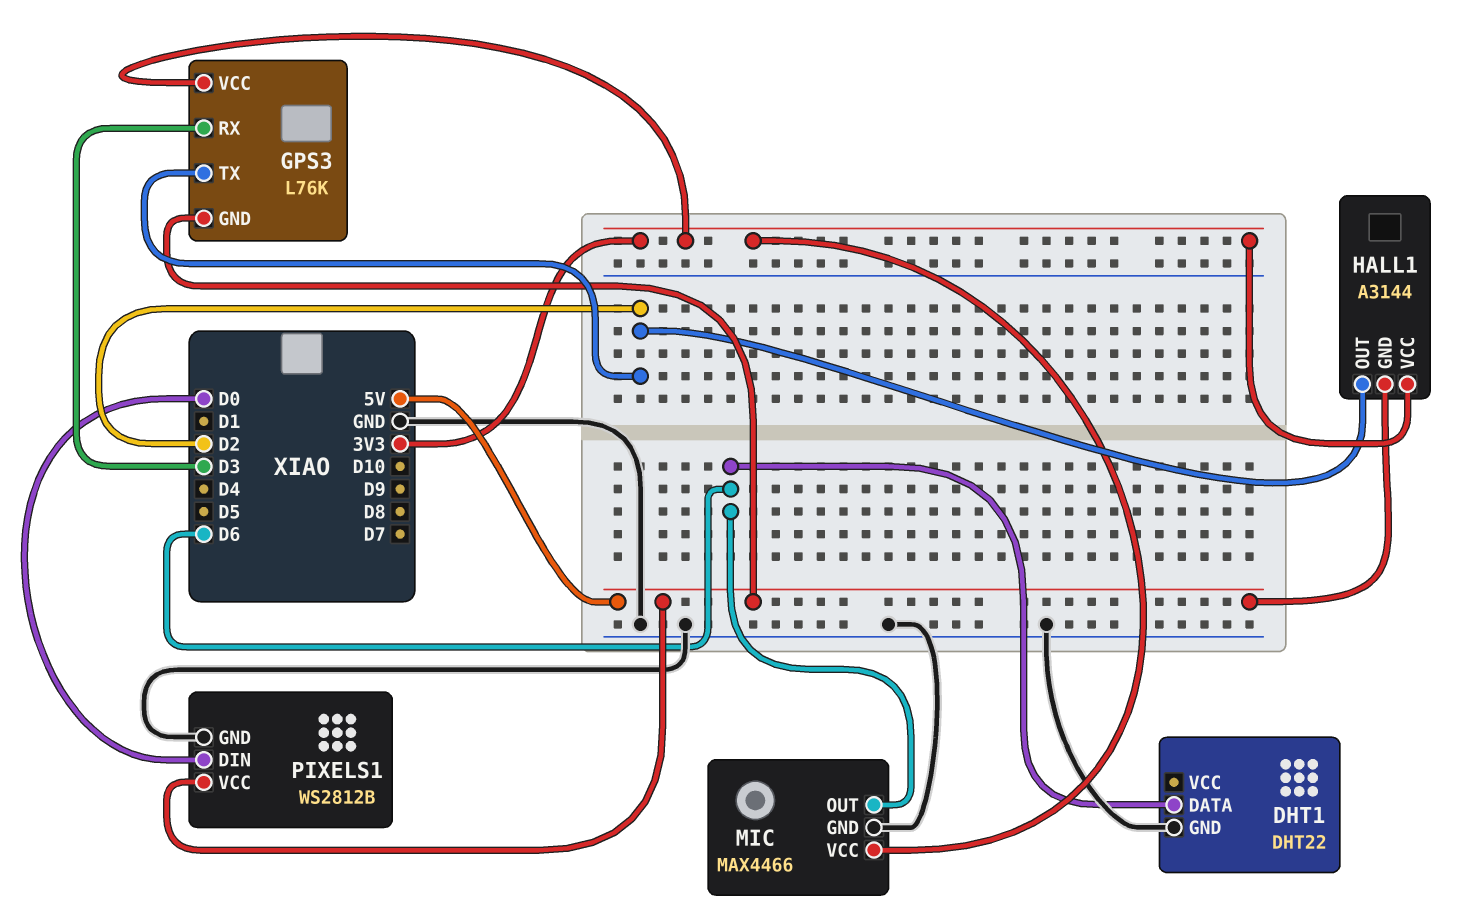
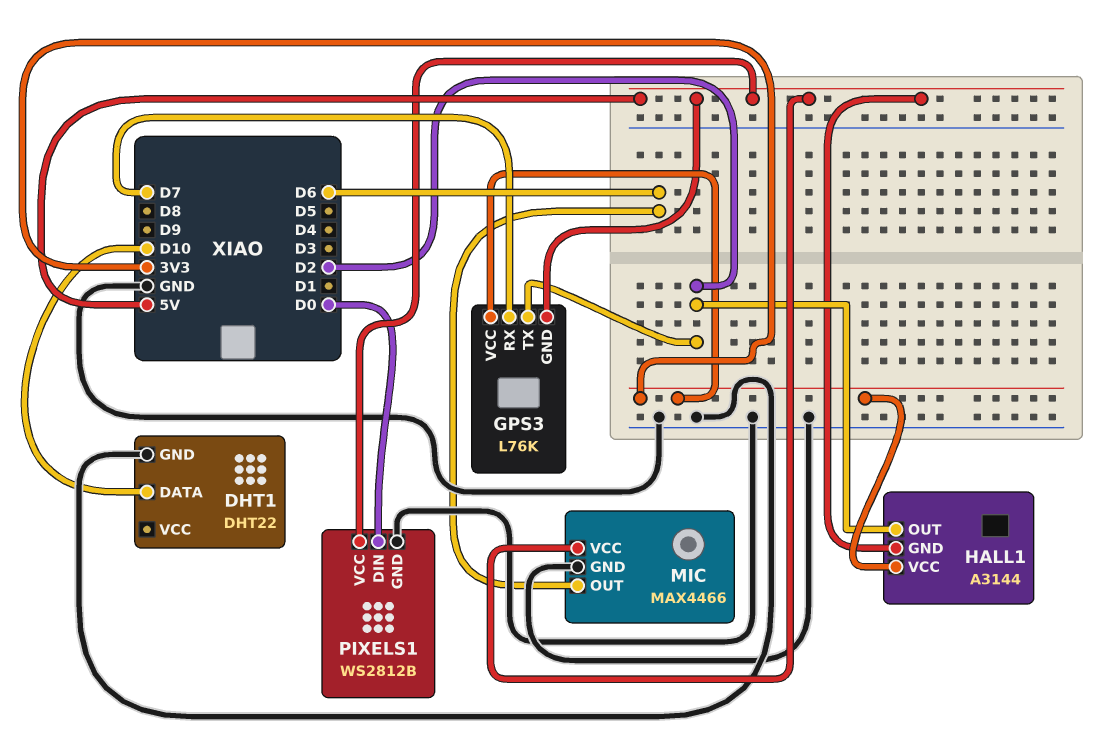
DHT1 pin DATA: D6 -> D10
GPS3 pin RX: D3 -> D7
MIC pin VCC: 3V3 -> 5V

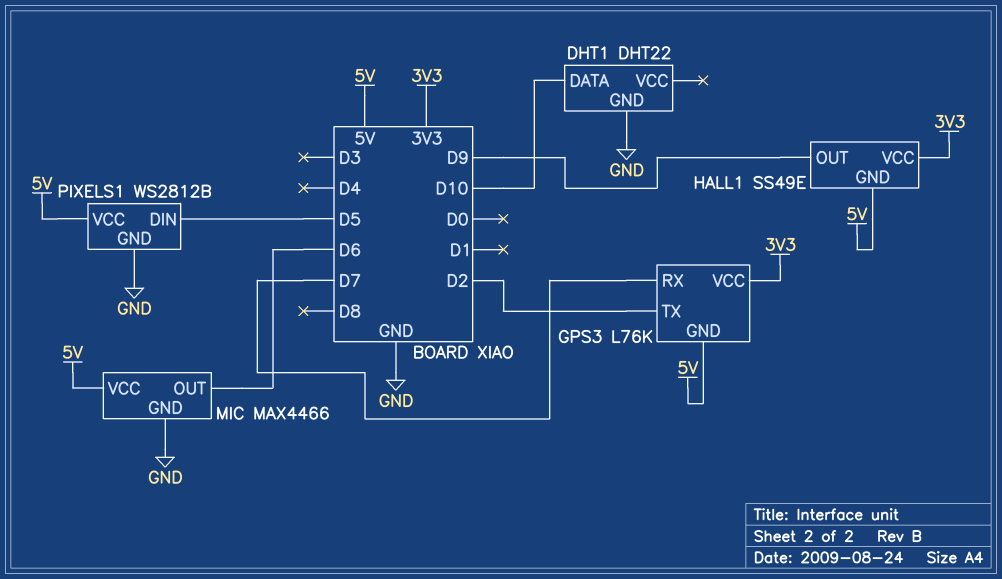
HALL1: A3144 -> SS49E
HALL1 pin OUT: D2 -> D9
PIXELS1 pin DIN: D0 -> D5

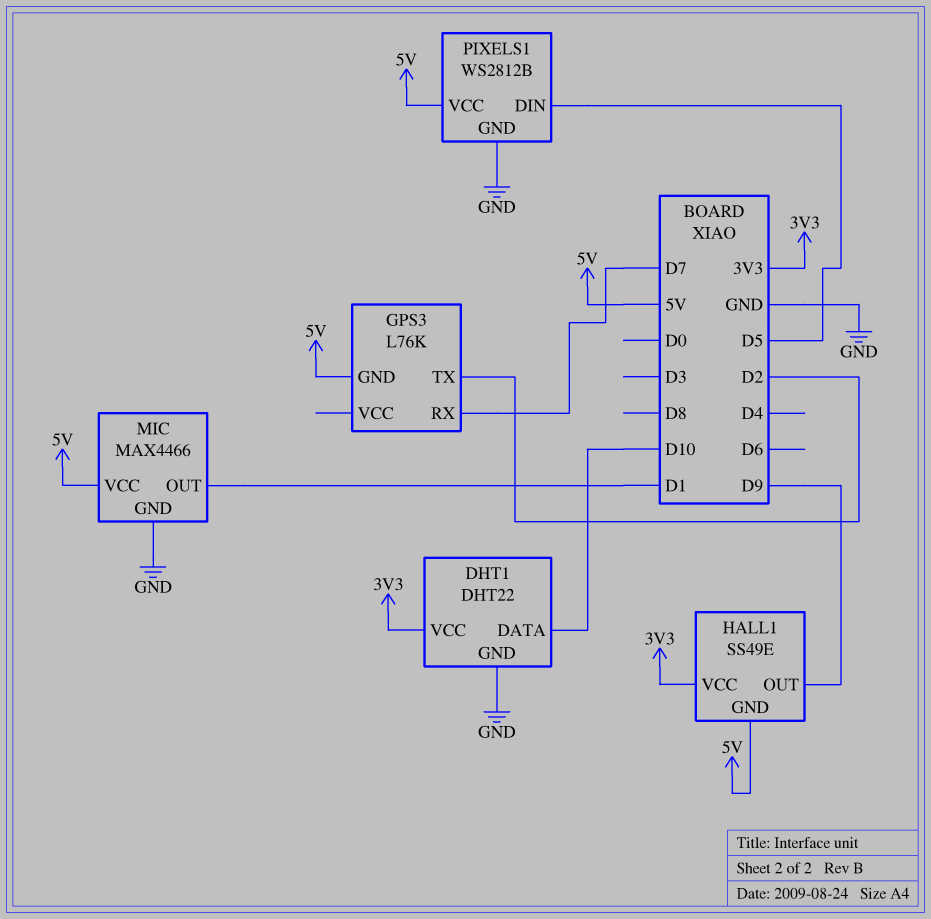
DHT1 pin VCC: none -> 3V3
GPS3 pin VCC: 3V3 -> none
MIC pin OUT: D6 -> D1

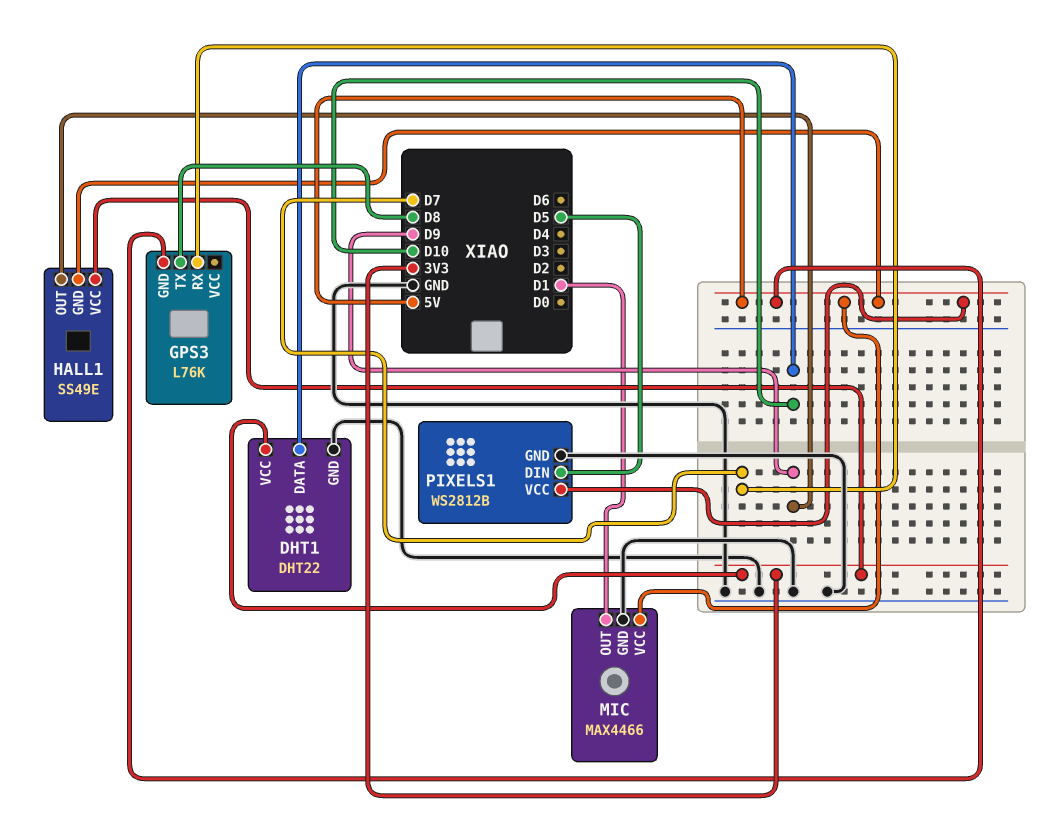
GPS3 pin TX: D2 -> D8

